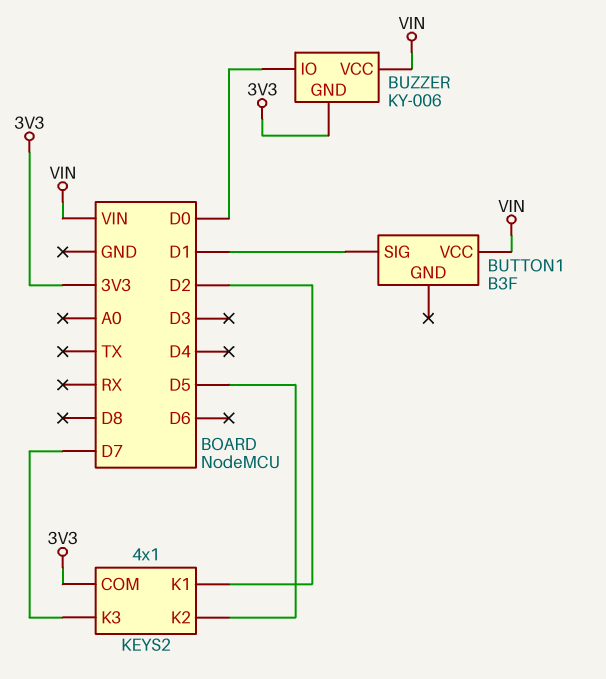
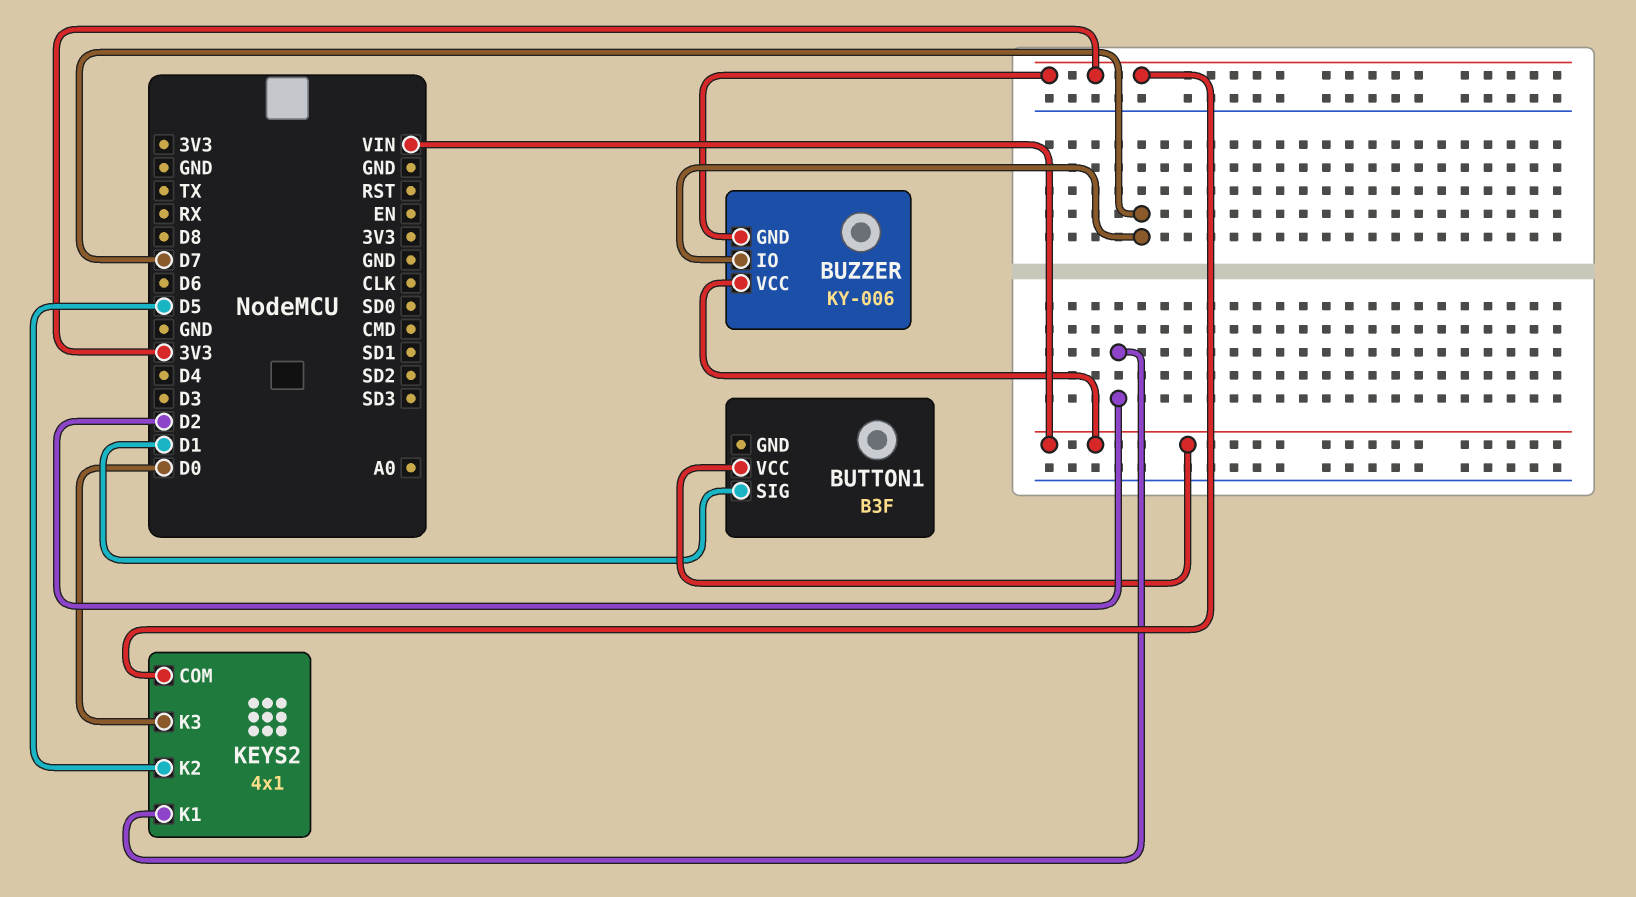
BUZZER pin IO: D0 -> D7
KEYS2 pin K3: D7 -> D0

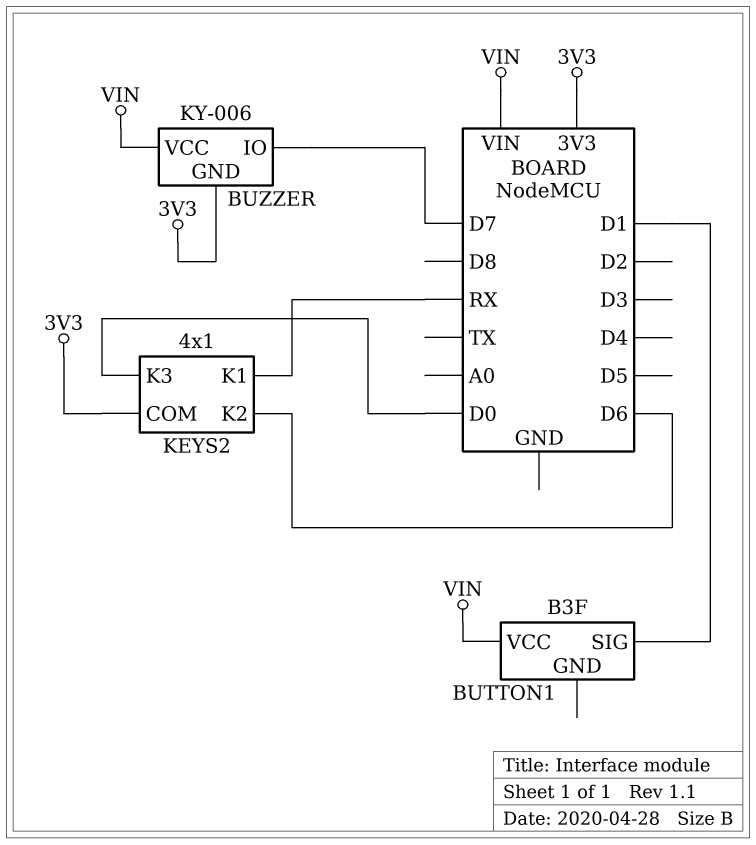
KEYS2 pin K1: D2 -> RX
KEYS2 pin K2: D5 -> D6

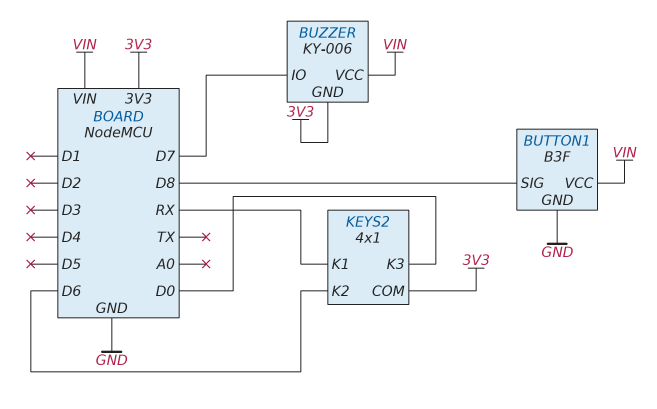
BUTTON1 pin GND: none -> GND
BUTTON1 pin SIG: D1 -> D8

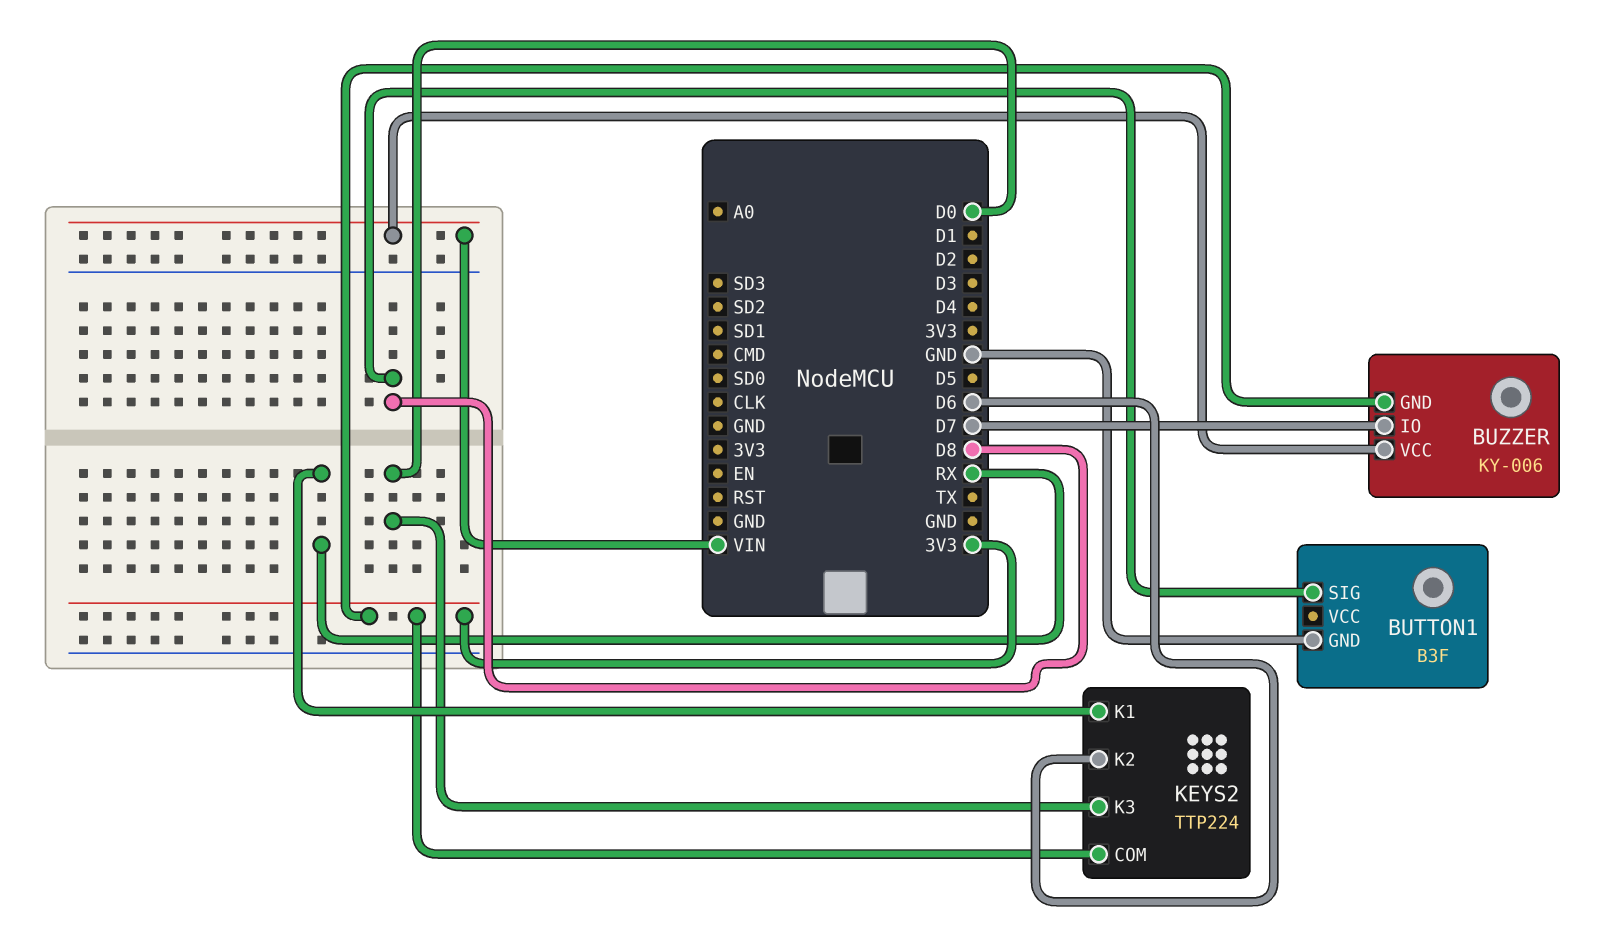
BUTTON1 pin VCC: VIN -> none
KEYS2: 4x1 -> TTP224

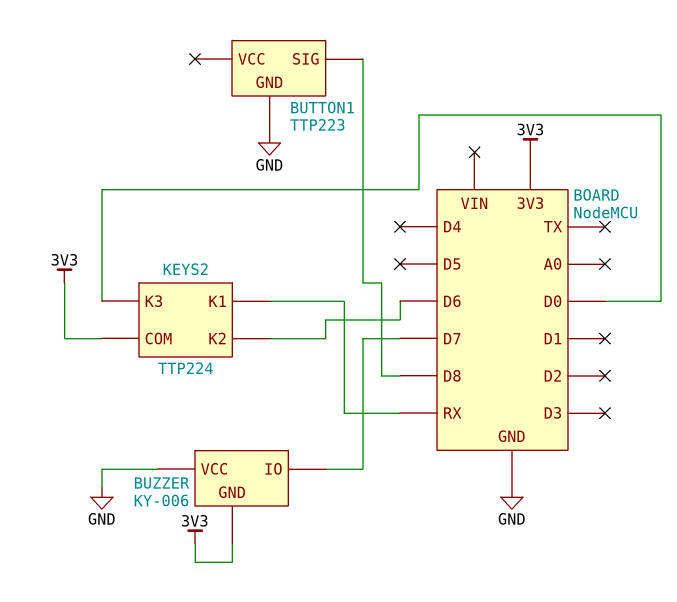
BUTTON1: B3F -> TTP223
BUZZER pin VCC: VIN -> GND

